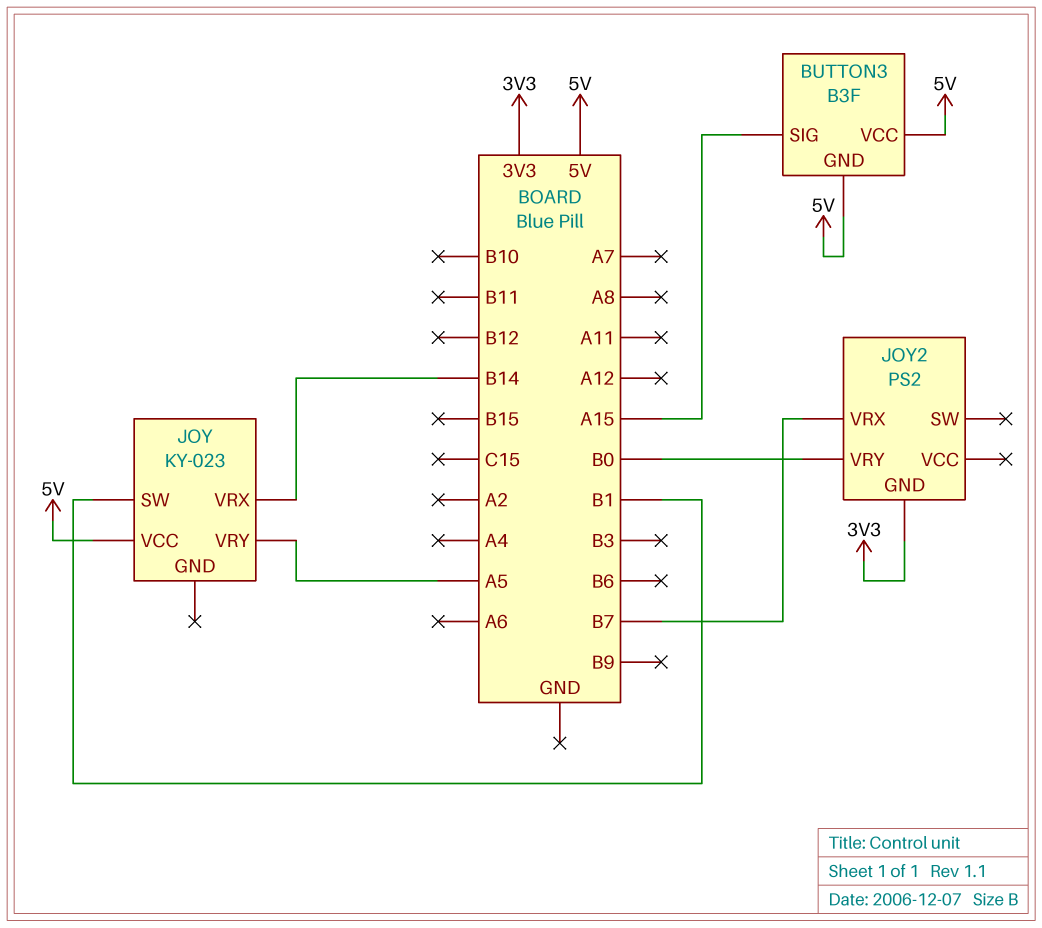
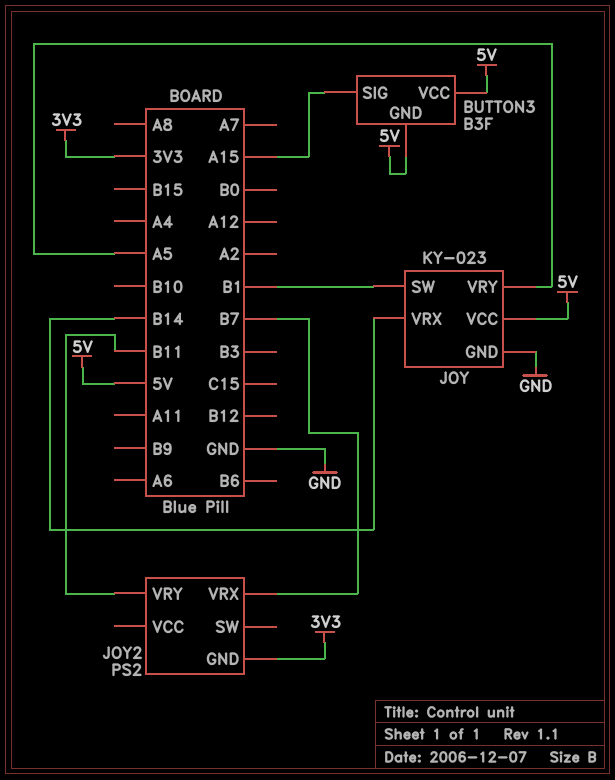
JOY pin GND: none -> GND
JOY2 pin VRY: B0 -> B11

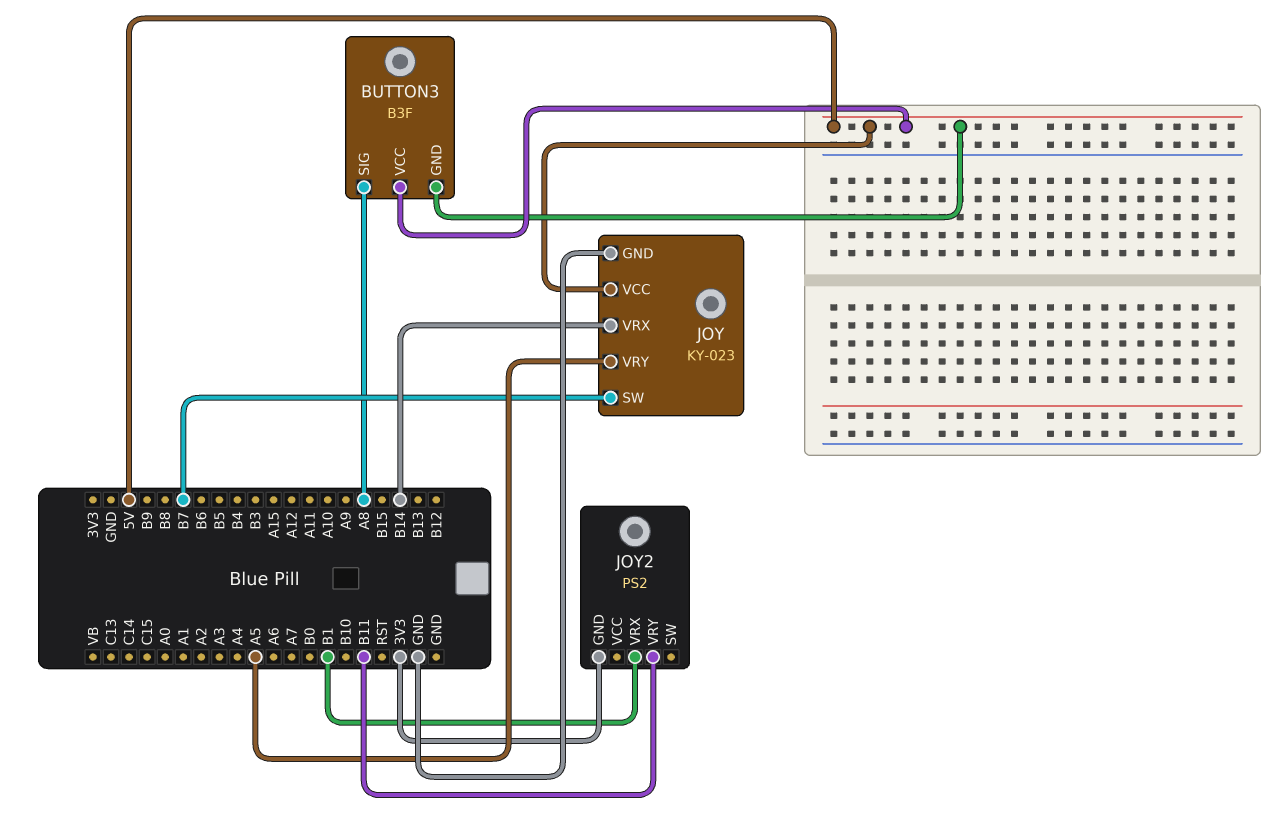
BUTTON3 pin SIG: A15 -> A8
JOY pin SW: B1 -> B7
JOY2 pin VRX: B7 -> B1

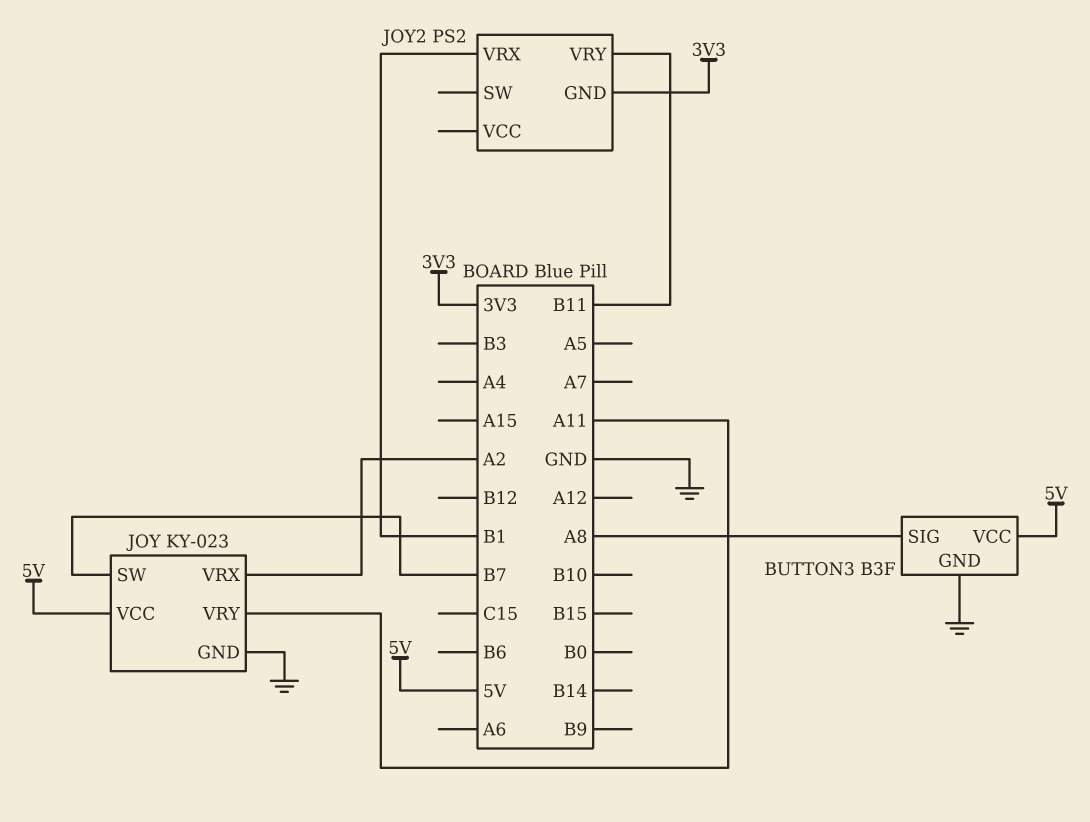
BUTTON3 pin GND: 5V -> GND
JOY pin VRX: B14 -> A2
JOY pin VRY: A5 -> A11

